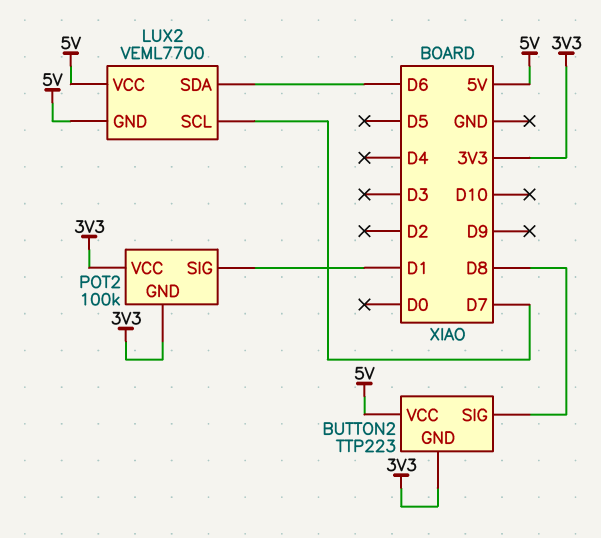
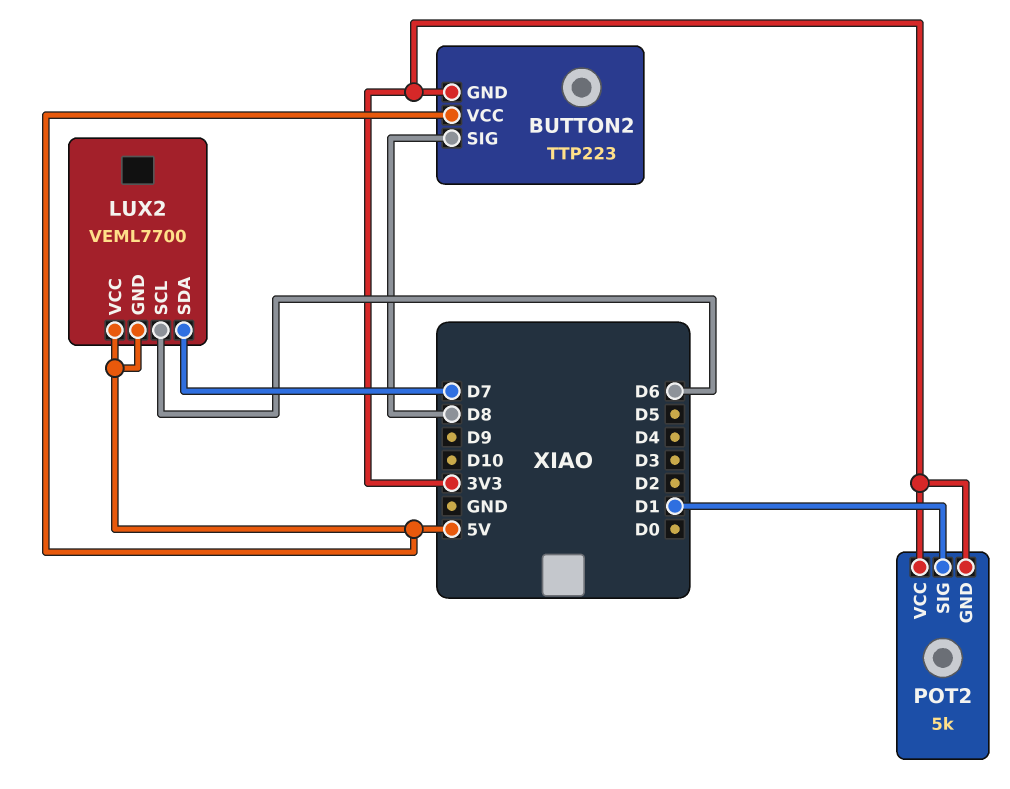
LUX2 pin SCL: D7 -> D6
LUX2 pin SDA: D6 -> D7
POT2: 100k -> 5k

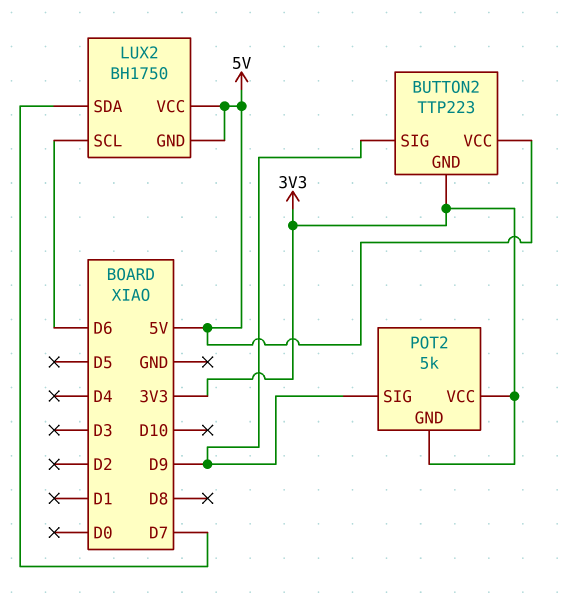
BUTTON2 pin SIG: D8 -> D9
LUX2: VEML7700 -> BH1750
POT2 pin SIG: D1 -> D9

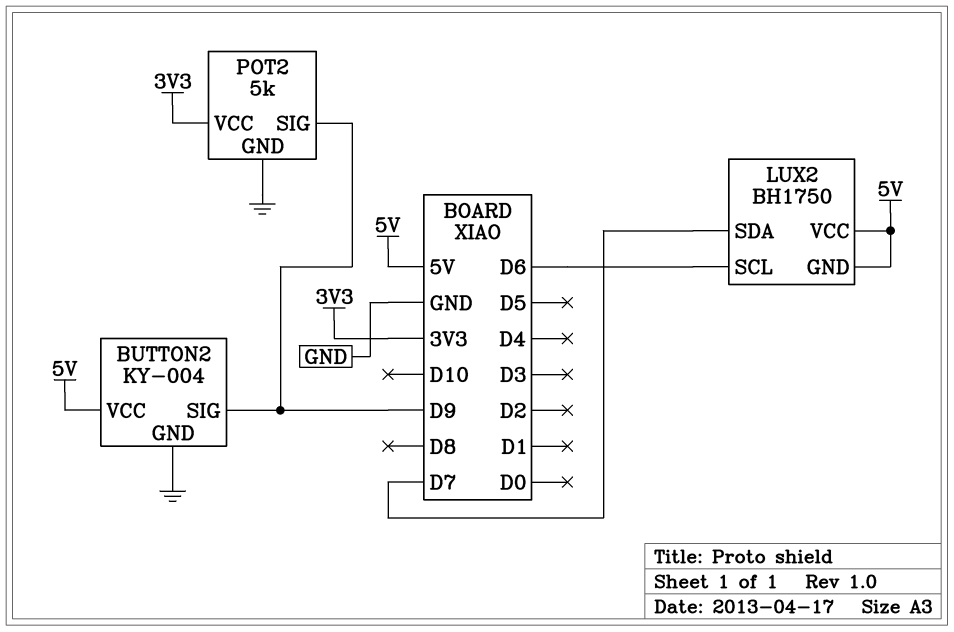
BUTTON2: TTP223 -> KY-004
BUTTON2 pin GND: 3V3 -> GND
POT2 pin GND: 3V3 -> GND

